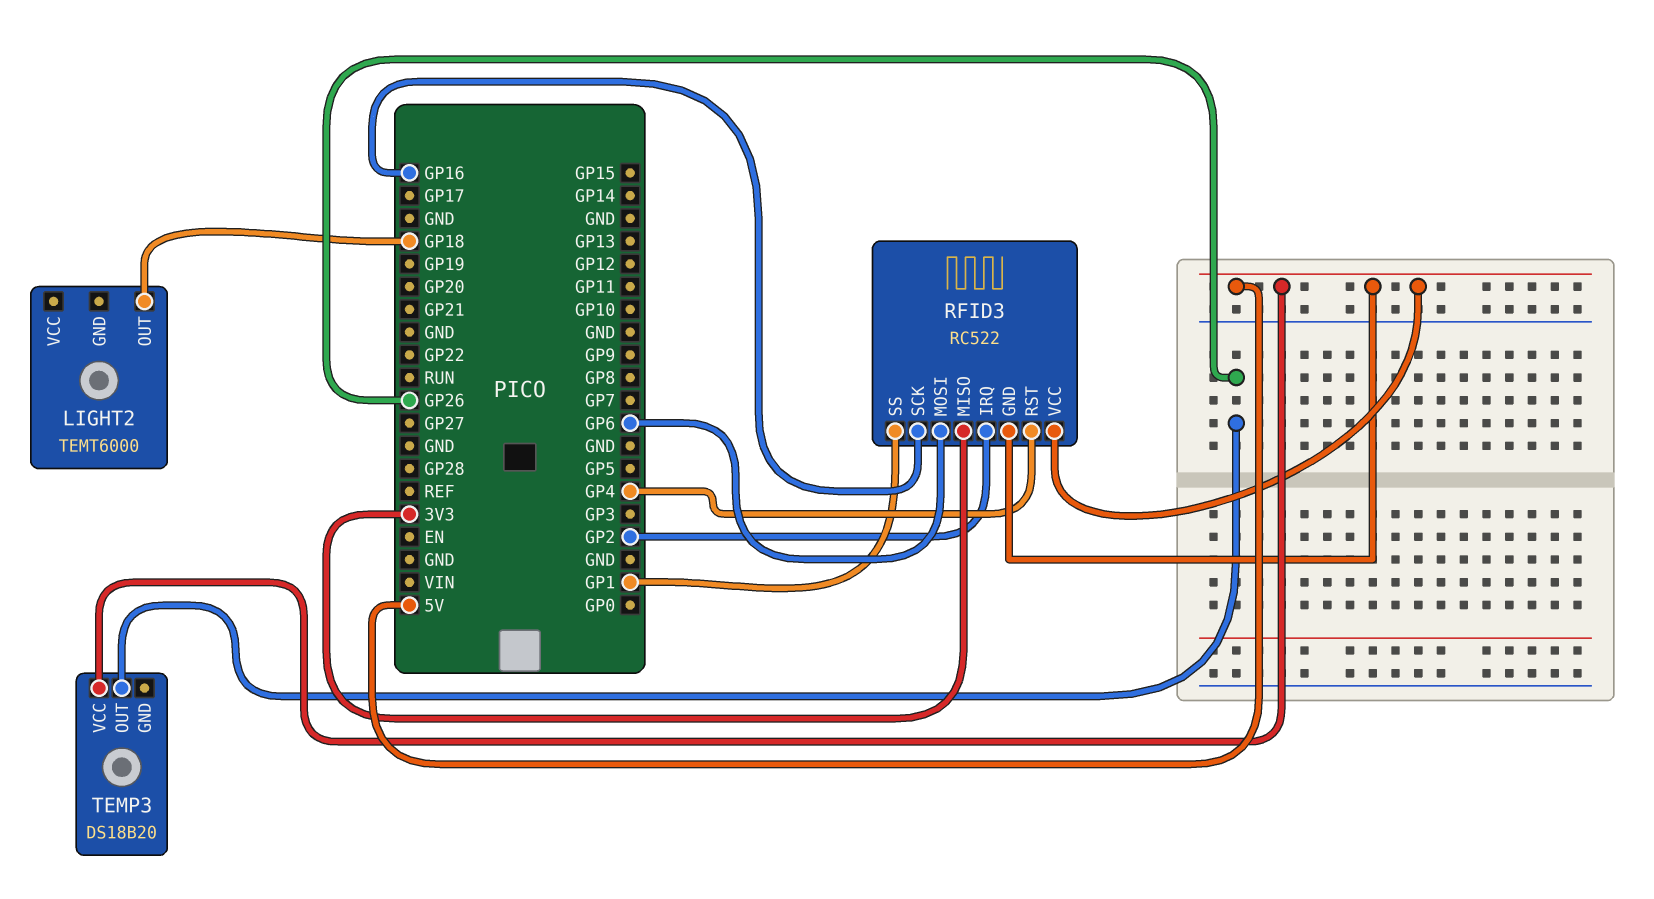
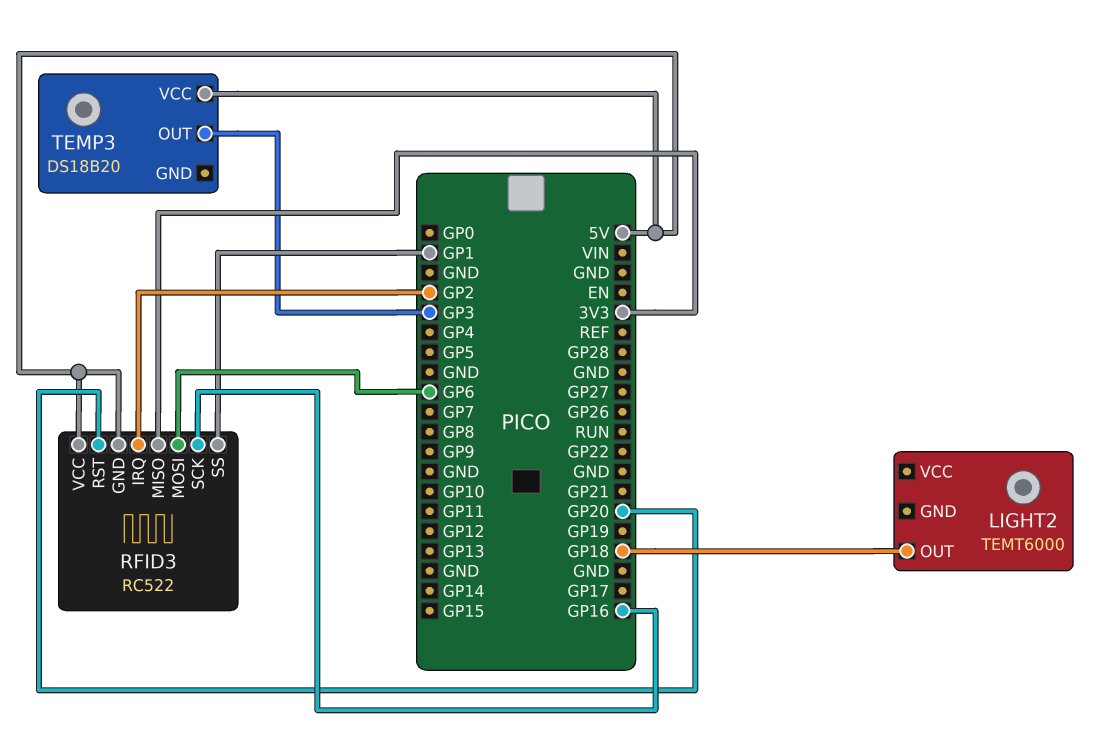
RFID3 pin RST: GP4 -> GP20
TEMP3 pin OUT: GP26 -> GP3

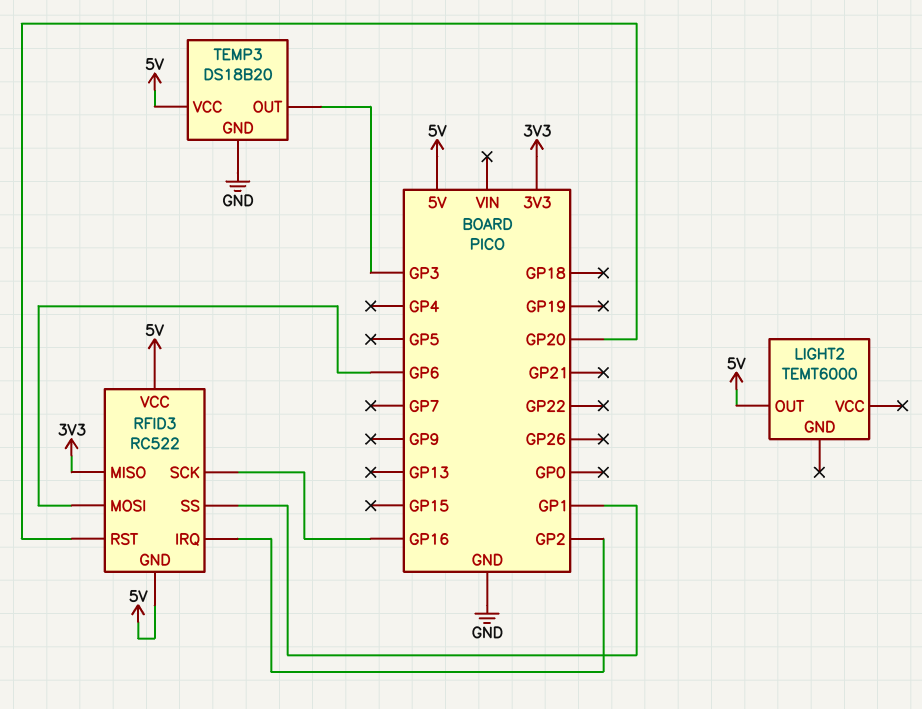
LIGHT2 pin OUT: GP18 -> 5V
TEMP3 pin GND: none -> GND

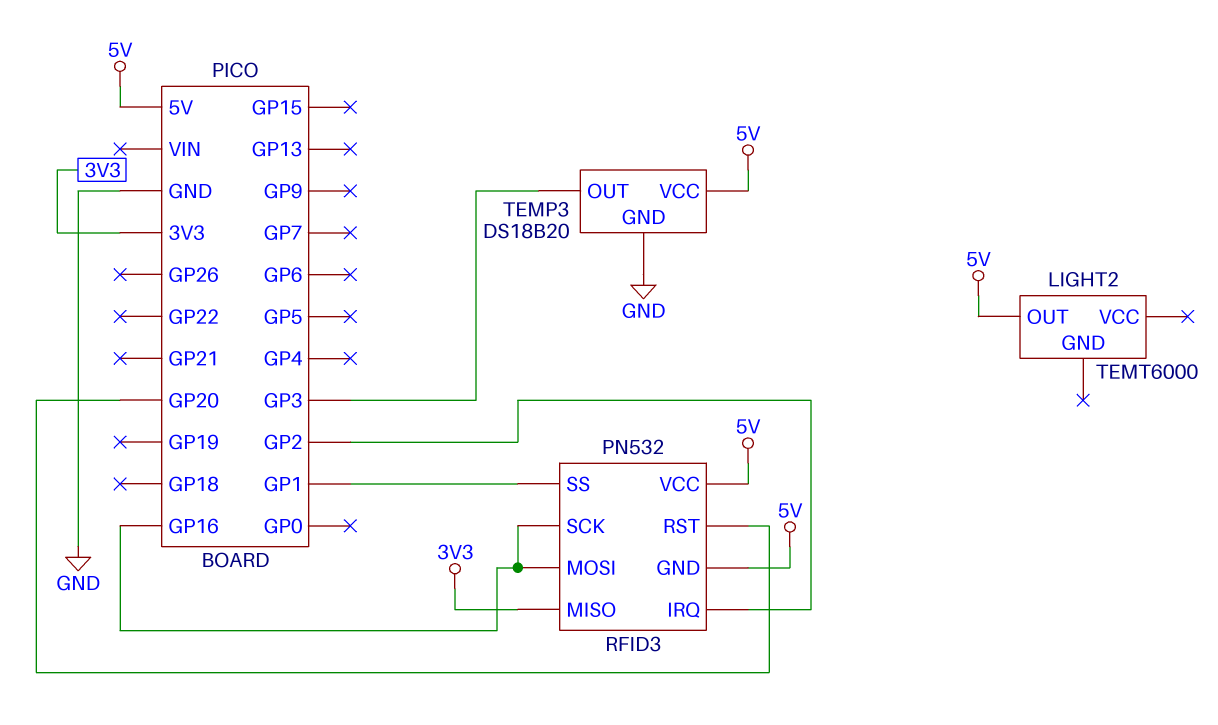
RFID3: RC522 -> PN532
RFID3 pin MOSI: GP6 -> GP16

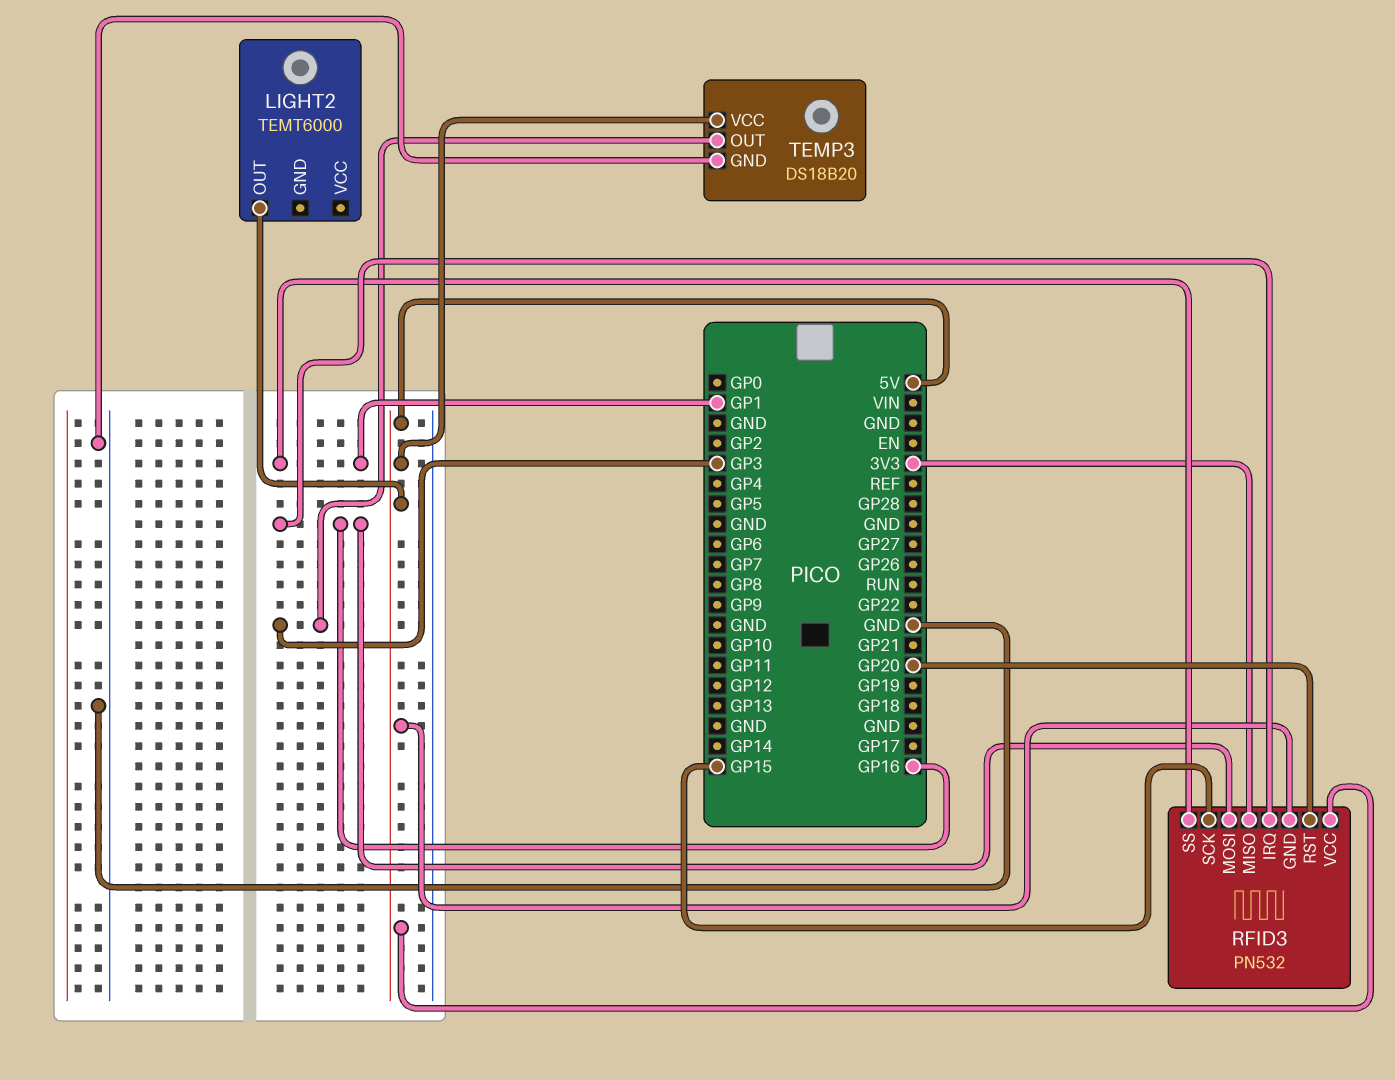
RFID3 pin IRQ: GP2 -> GP16
RFID3 pin SCK: GP16 -> GP15

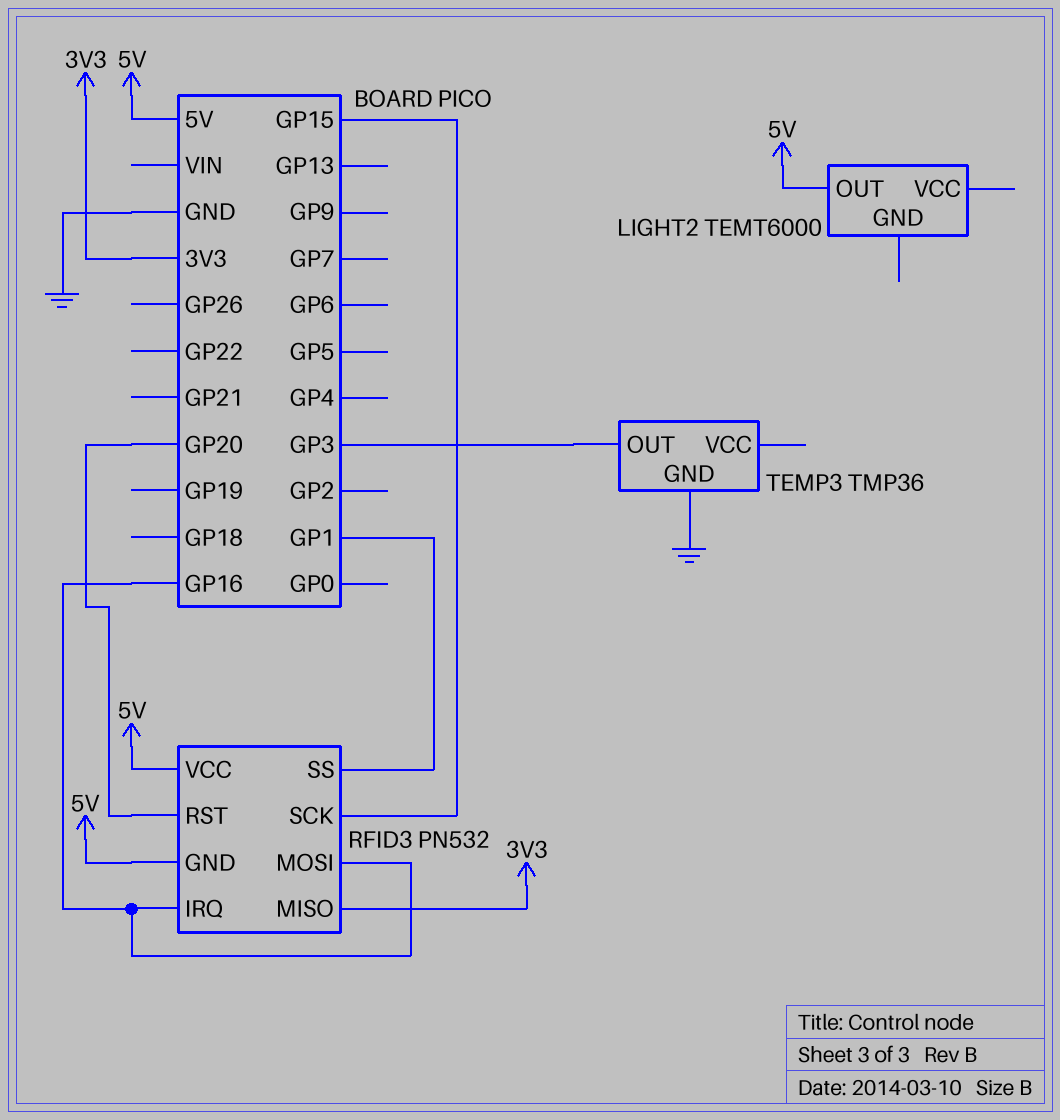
TEMP3: DS18B20 -> TMP36
TEMP3 pin VCC: 5V -> none

